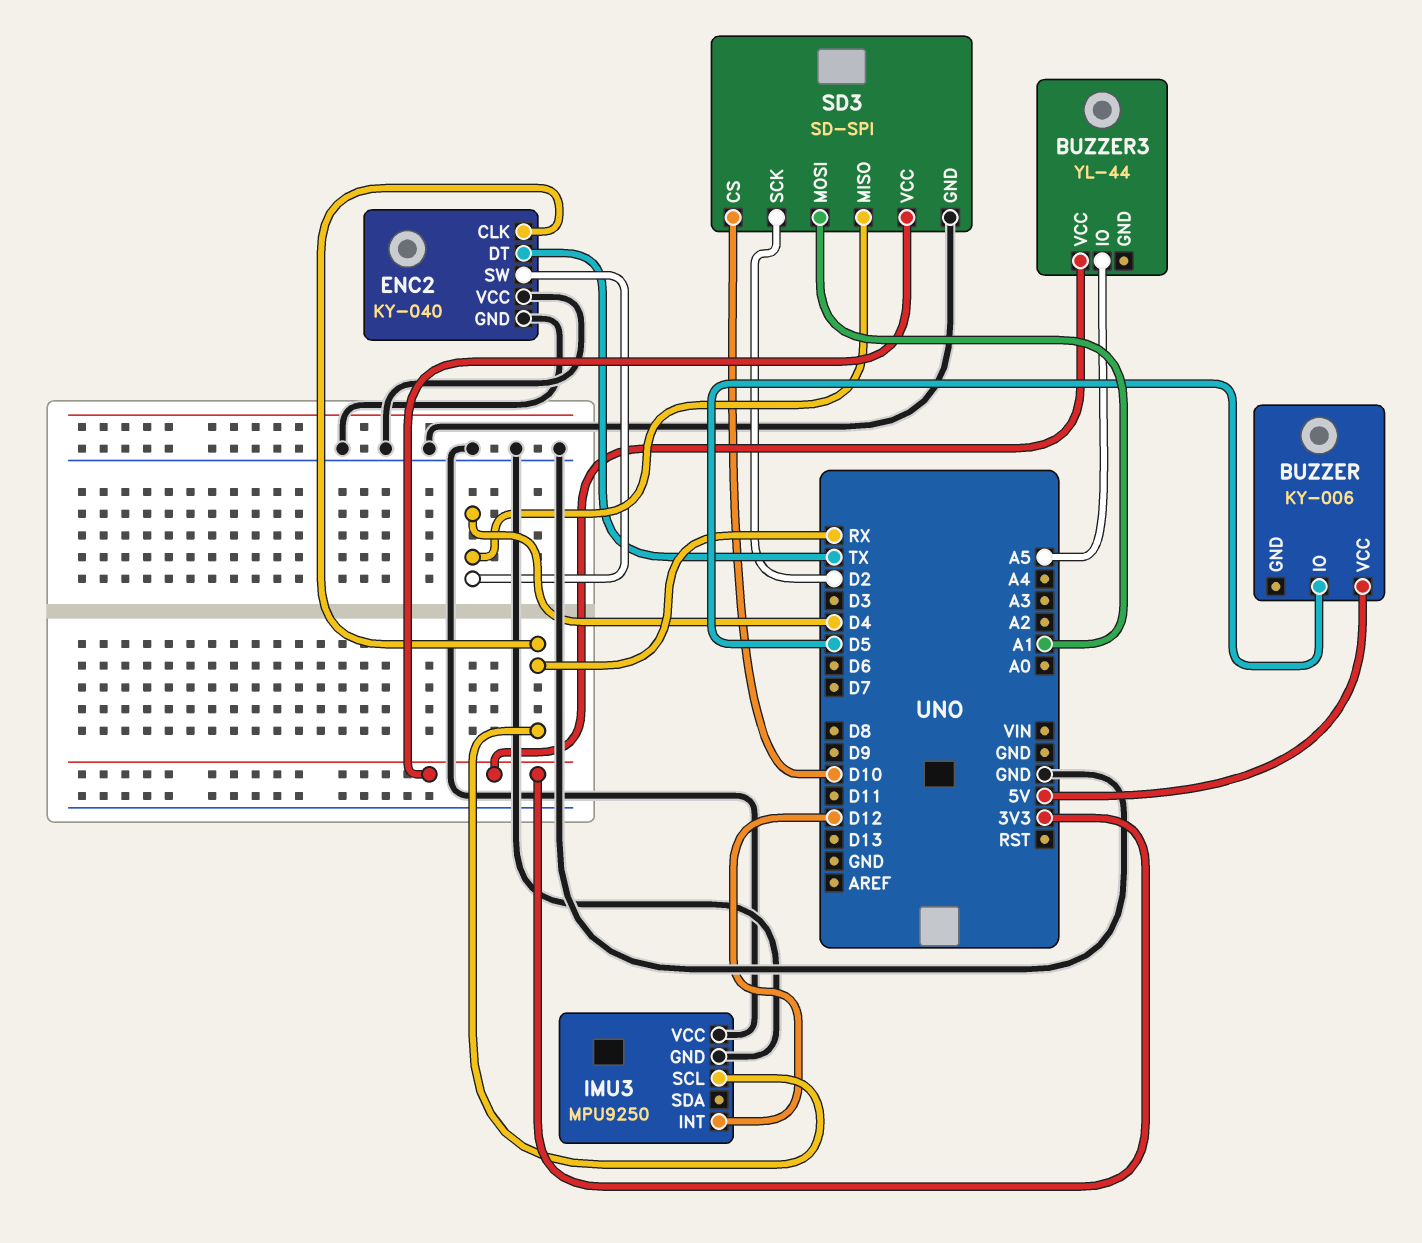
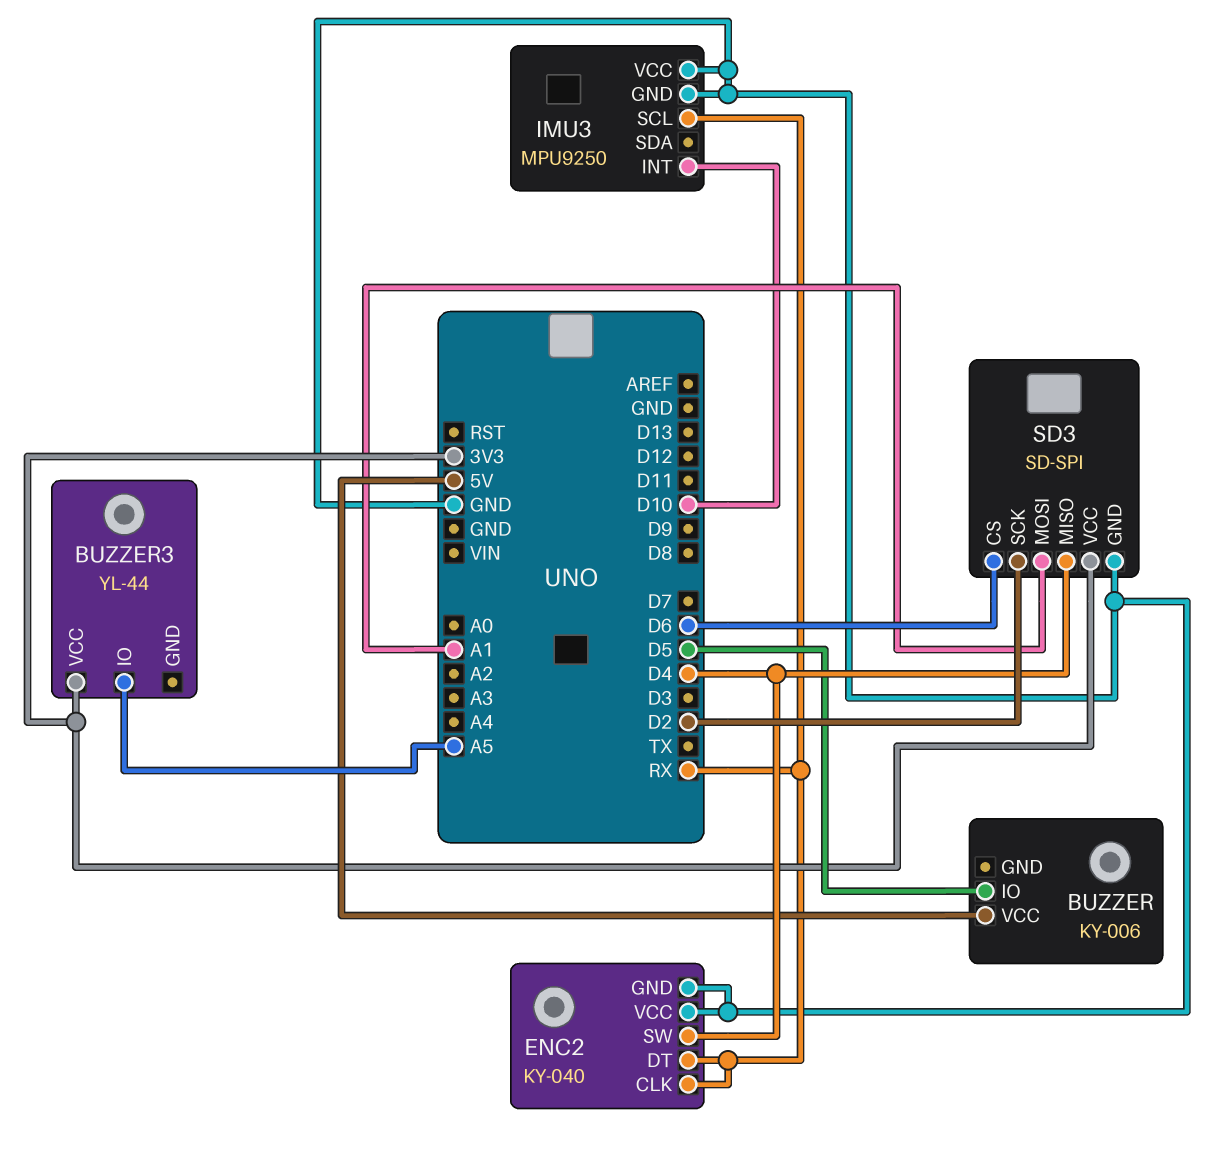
ENC2 pin DT: TX -> RX
IMU3 pin INT: D12 -> D10
SD3 pin CS: D10 -> D6

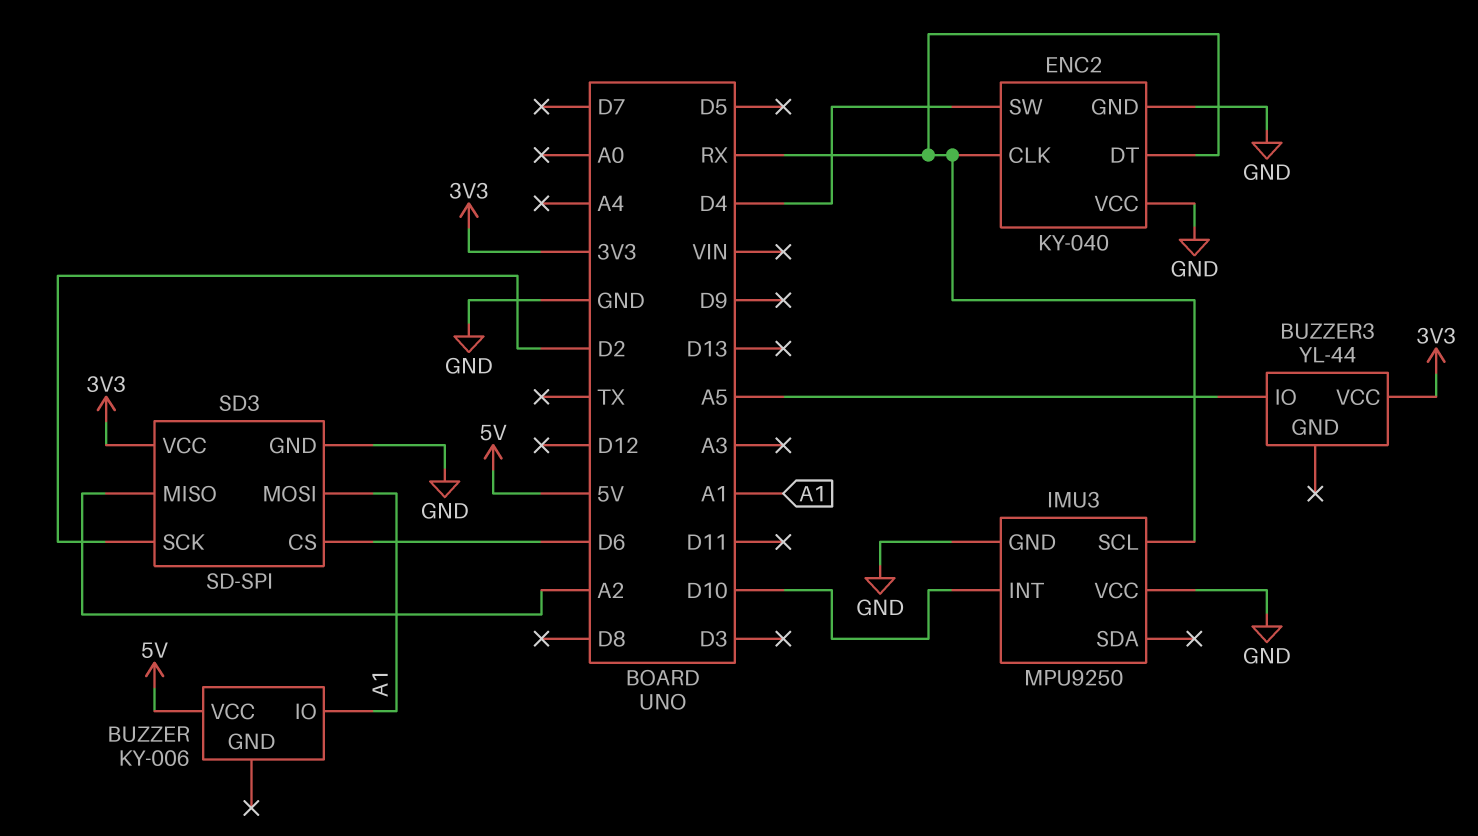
BUZZER pin IO: D5 -> A1
SD3 pin MISO: D4 -> A2

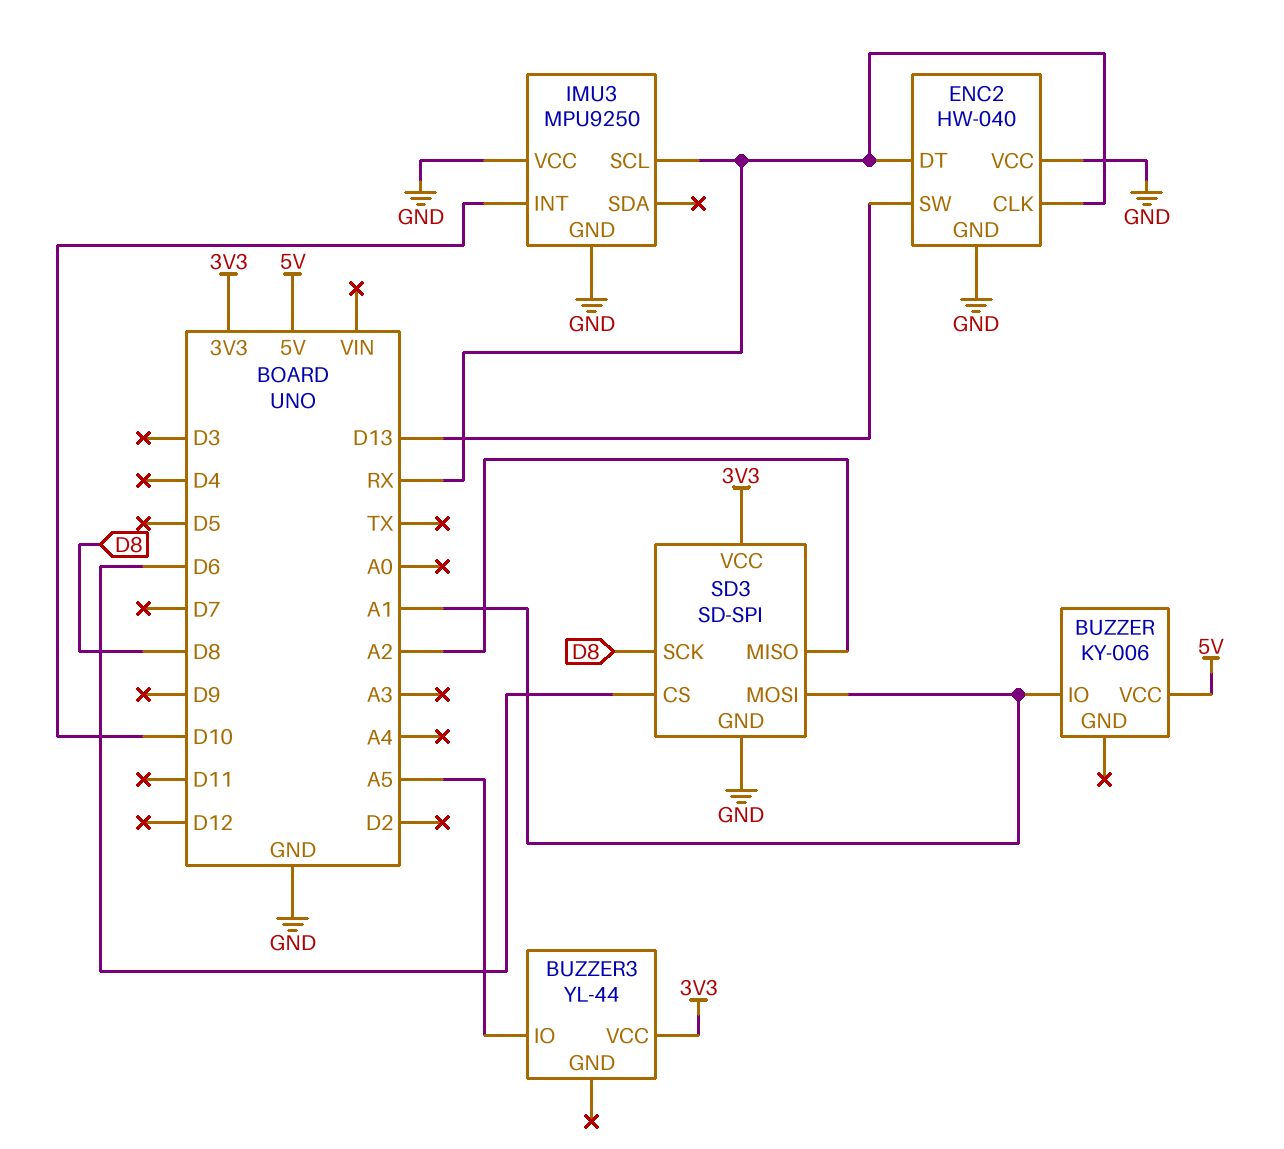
ENC2: KY-040 -> HW-040
ENC2 pin SW: D4 -> D13
SD3 pin SCK: D2 -> D8

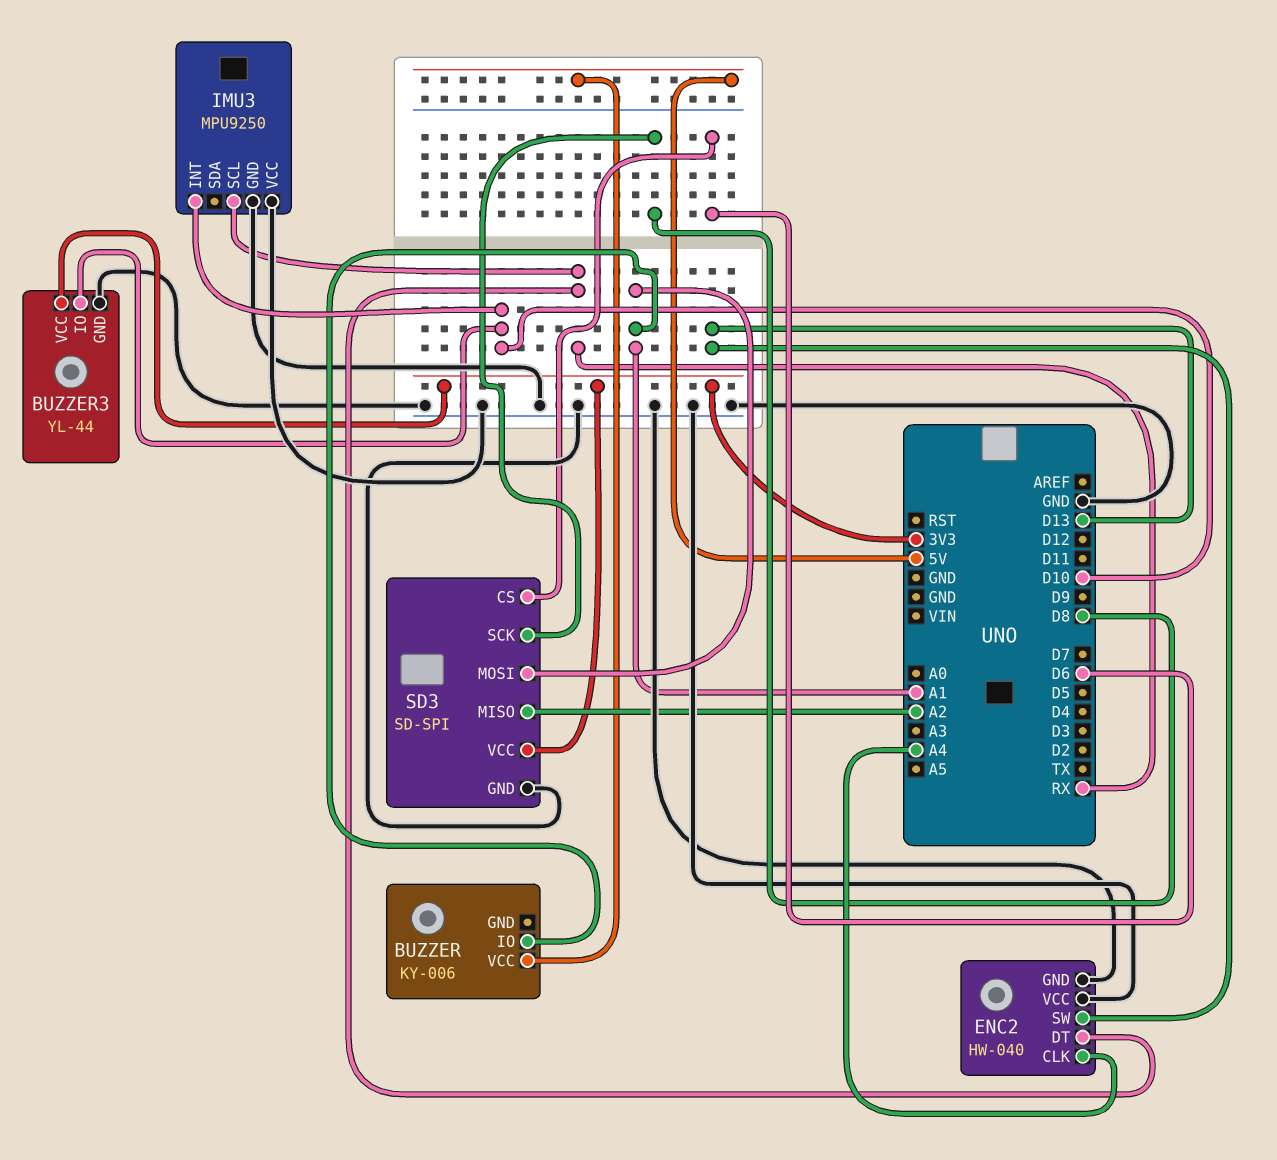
BUZZER3 pin GND: none -> GND
BUZZER3 pin IO: A5 -> D10
ENC2 pin CLK: RX -> A4

